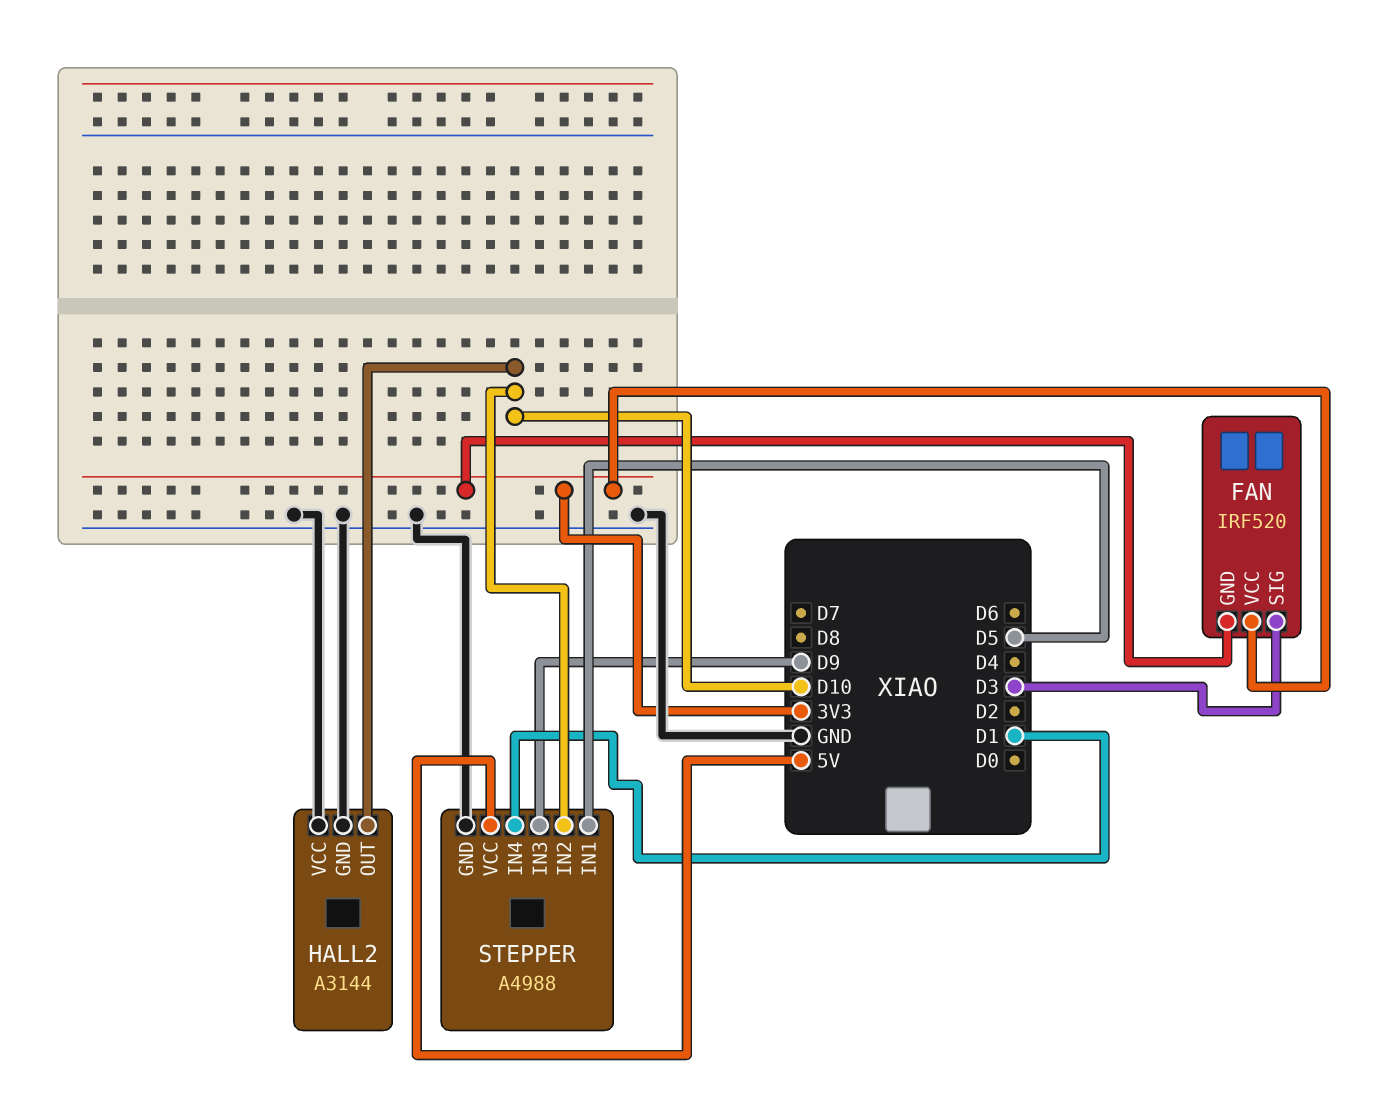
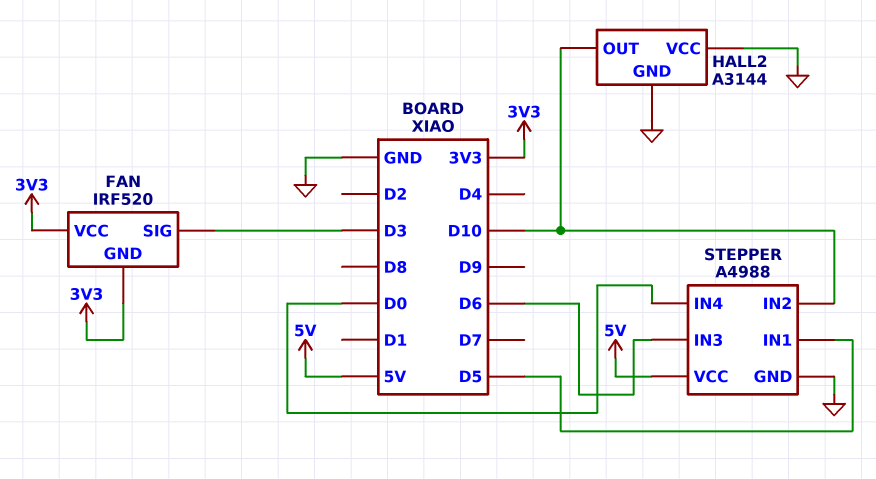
STEPPER pin IN3: D9 -> D6
STEPPER pin IN4: D1 -> D0

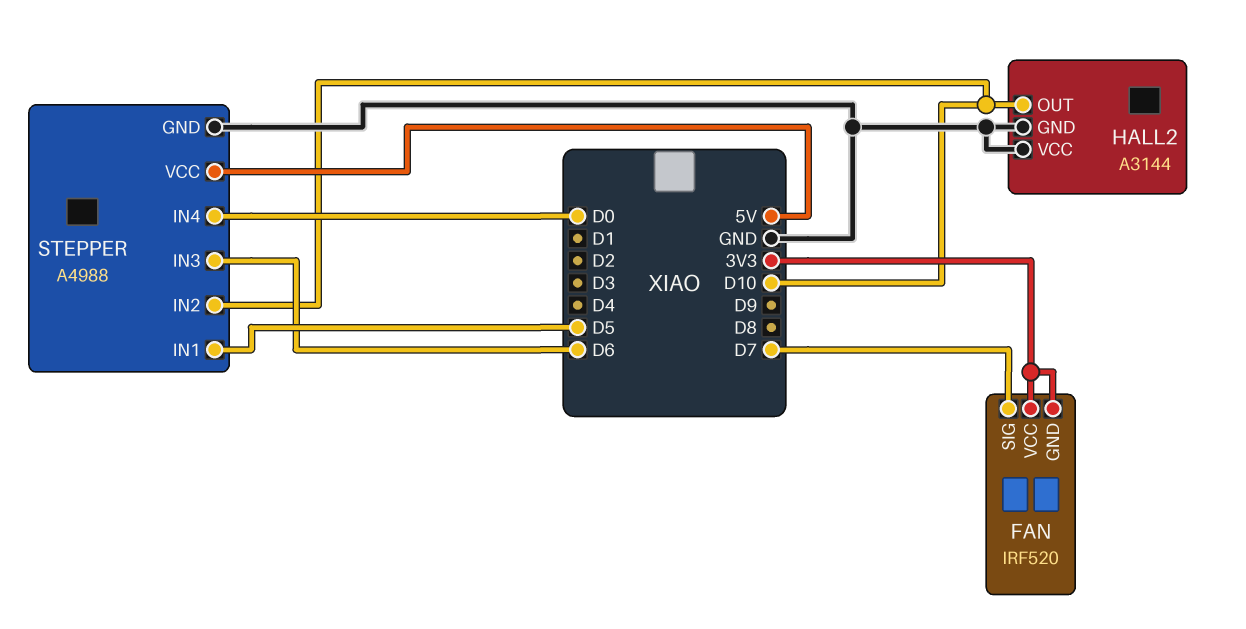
FAN pin SIG: D3 -> D7

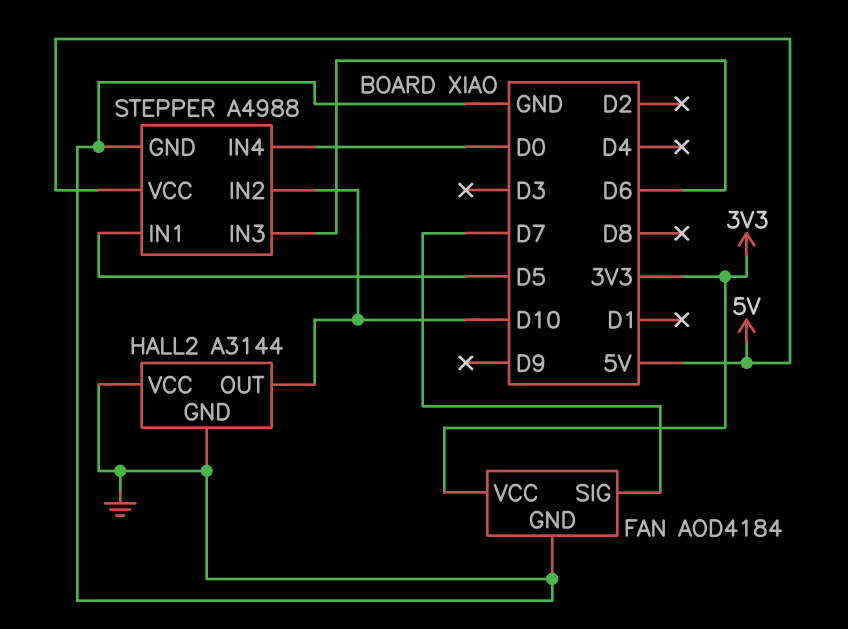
FAN: IRF520 -> AOD4184
FAN pin GND: 3V3 -> GND

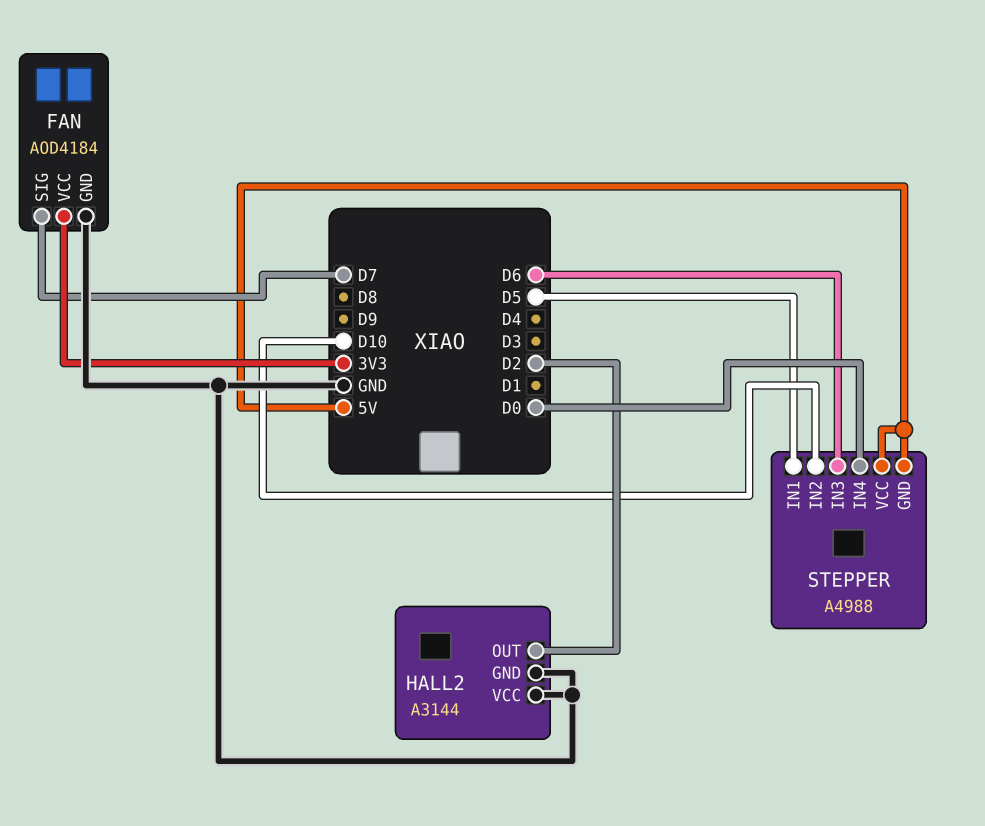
HALL2 pin OUT: D10 -> D2
STEPPER pin GND: GND -> 5V

